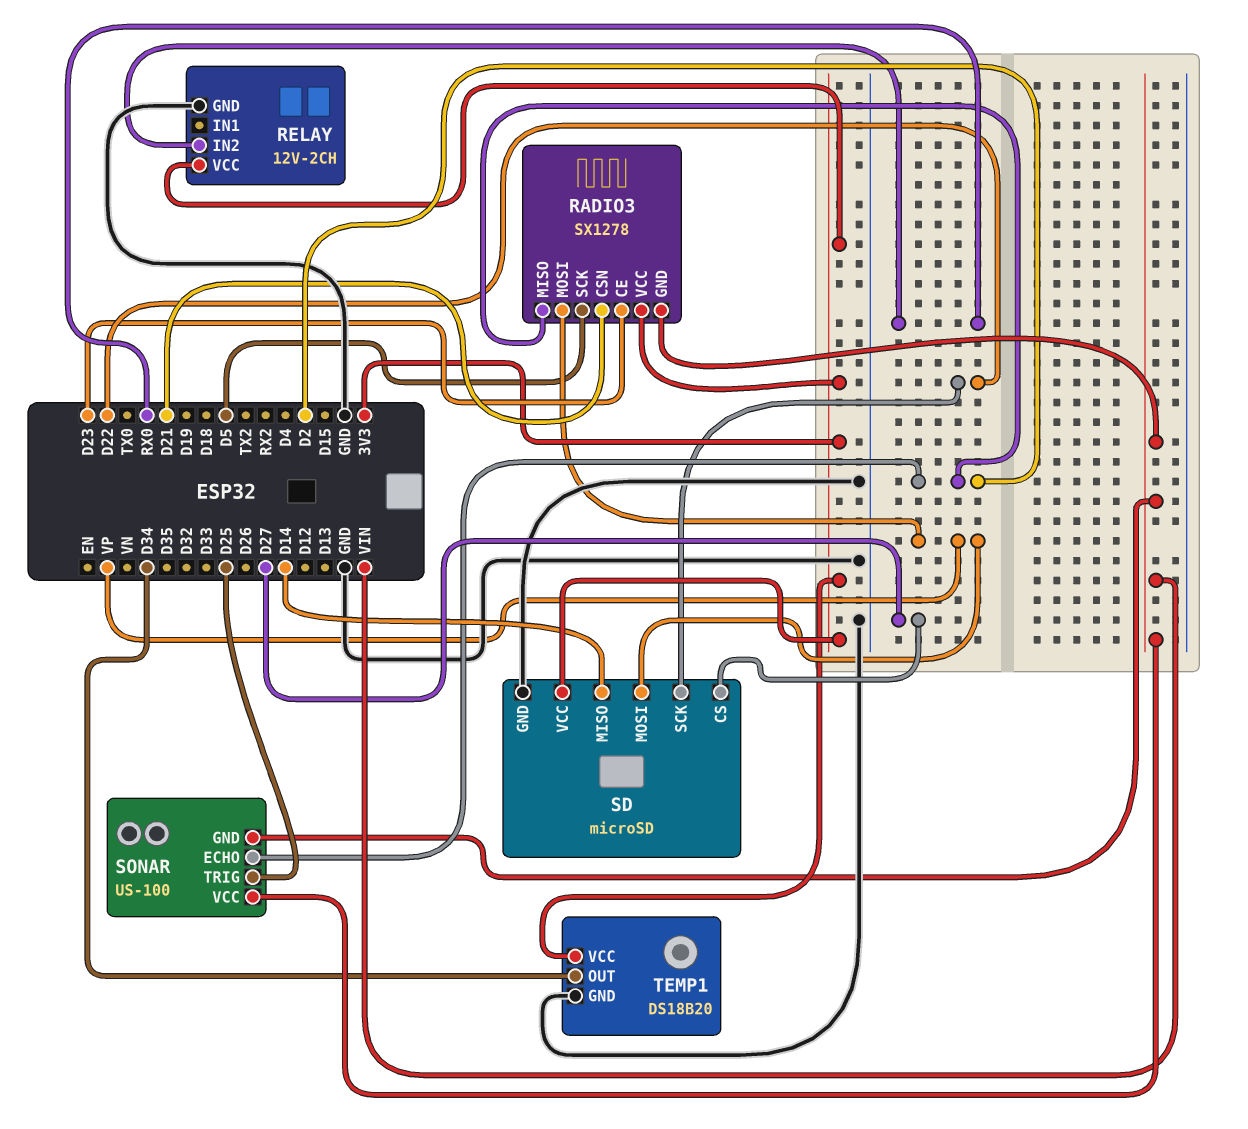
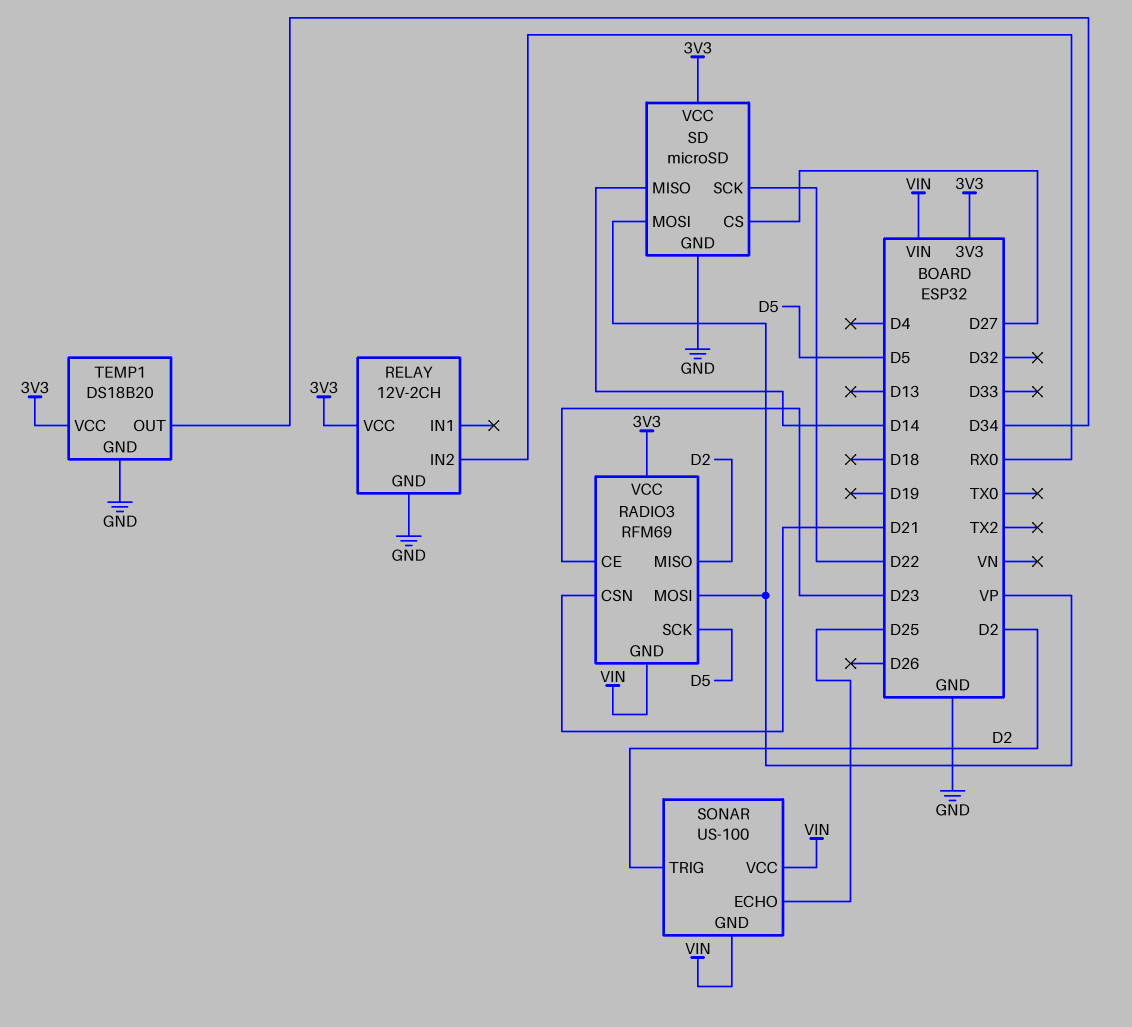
RADIO3: SX1278 -> RFM69
SONAR pin ECHO: D2 -> D25
SONAR pin TRIG: D25 -> D2

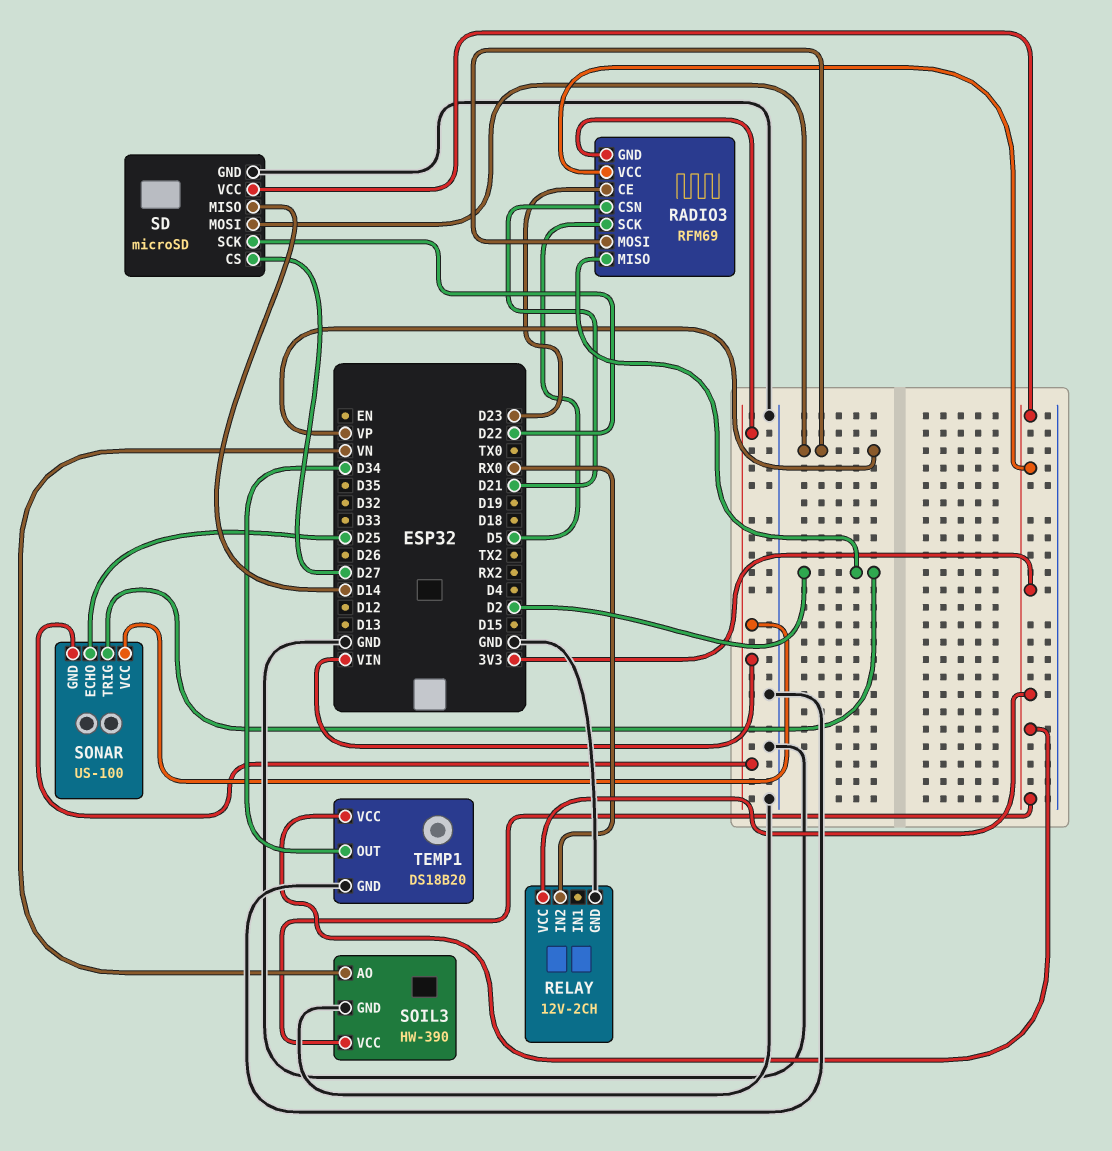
SOIL3: none -> HW-390
SOIL3 pin AO: none -> VN
SOIL3 pin GND: none -> GND
SOIL3 pin VCC: none -> 3V3

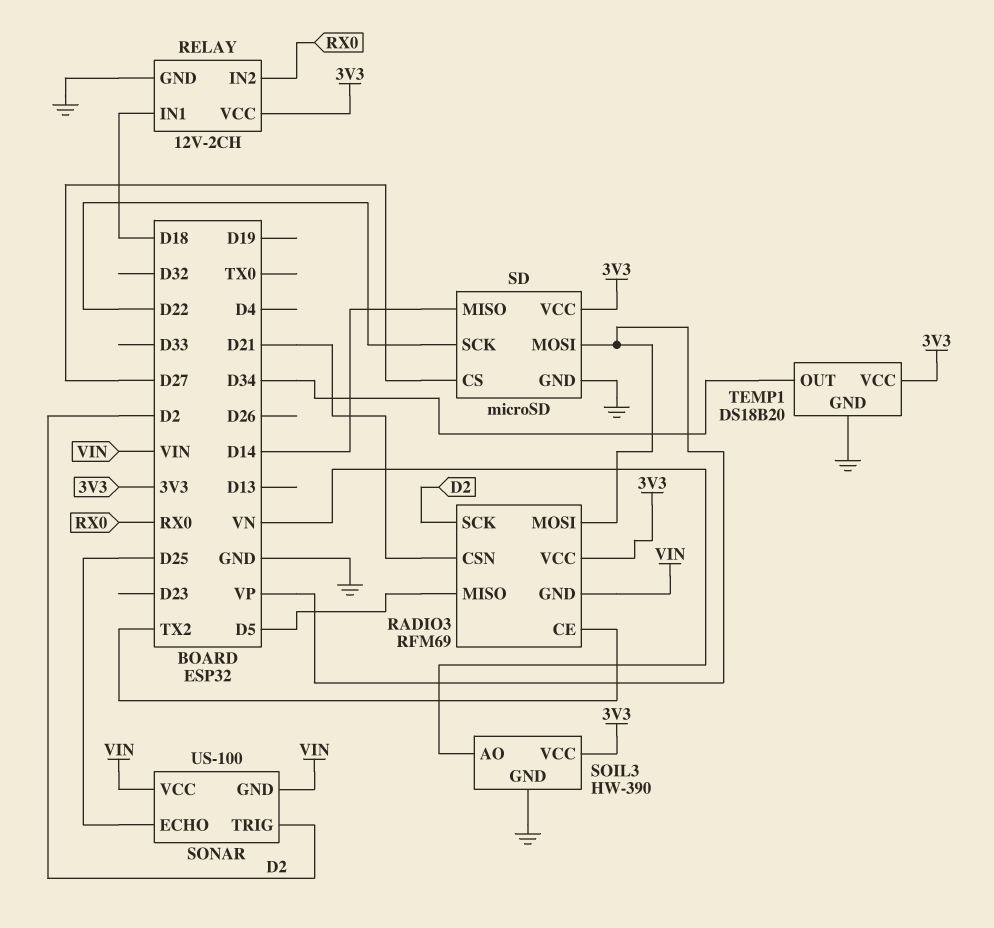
RADIO3 pin CE: D23 -> TX2
RADIO3 pin MISO: D2 -> D5
RADIO3 pin SCK: D5 -> D2
RELAY pin IN1: none -> D18

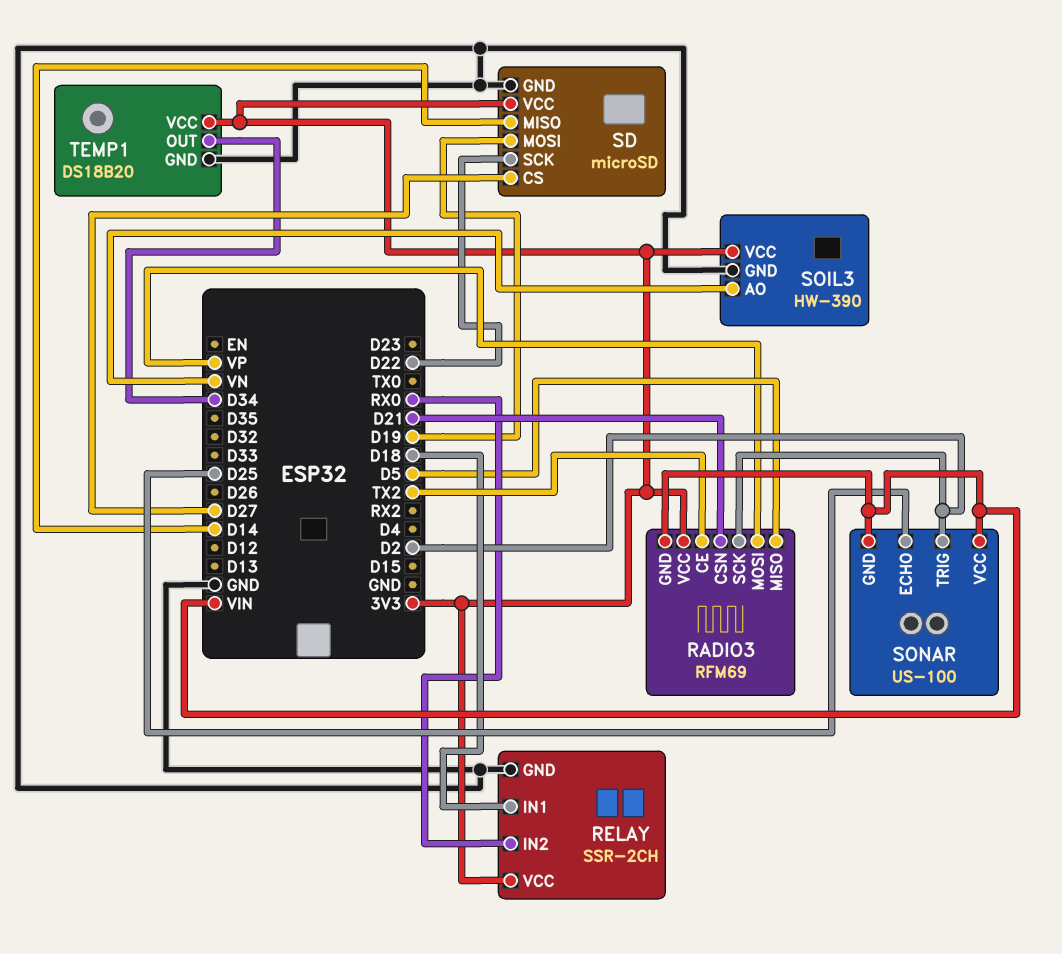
RELAY: 12V-2CH -> SSR-2CH
SD pin MOSI: VP -> D19

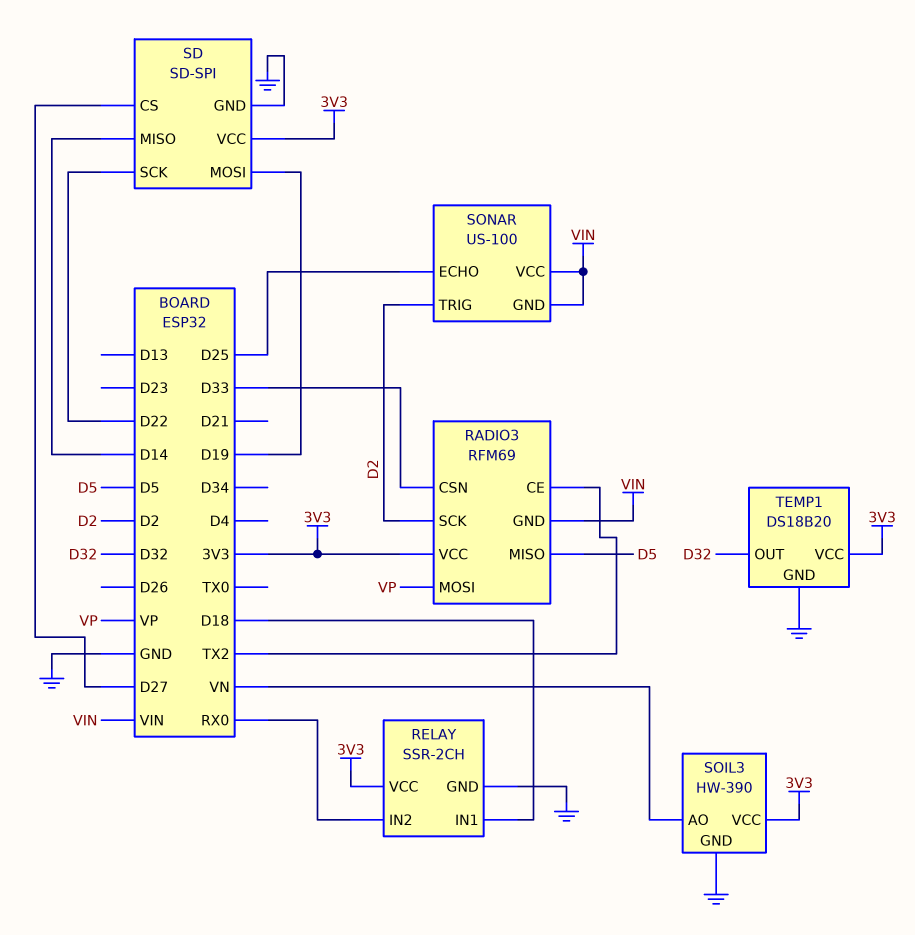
RADIO3 pin CSN: D21 -> D33
SD: microSD -> SD-SPI
TEMP1 pin OUT: D34 -> D32

